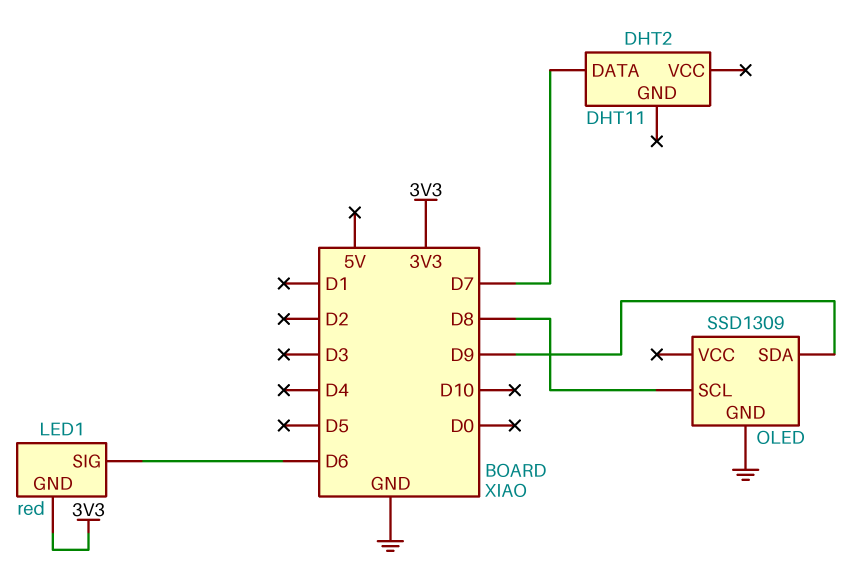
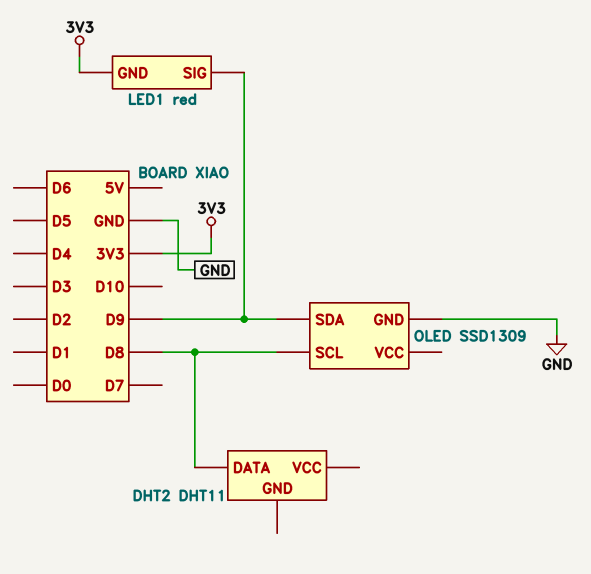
DHT2 pin DATA: D7 -> D8
LED1 pin SIG: D6 -> D9

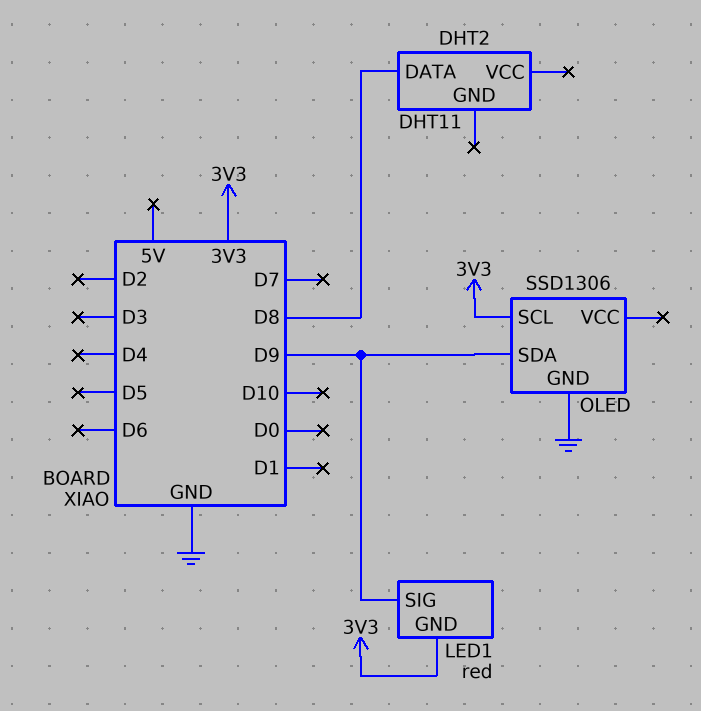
OLED: SSD1309 -> SSD1306
OLED pin SCL: D8 -> 3V3

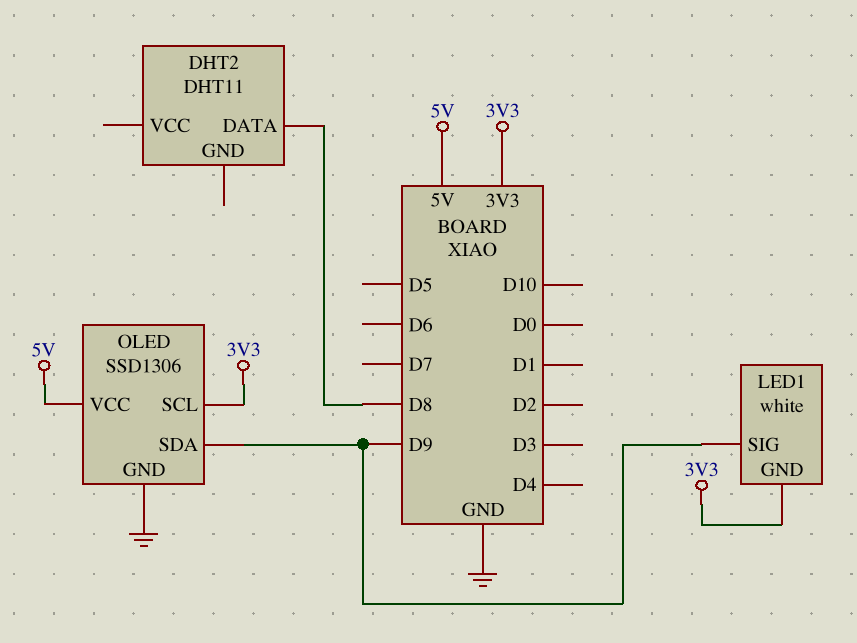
LED1: red -> white
OLED pin VCC: none -> 5V

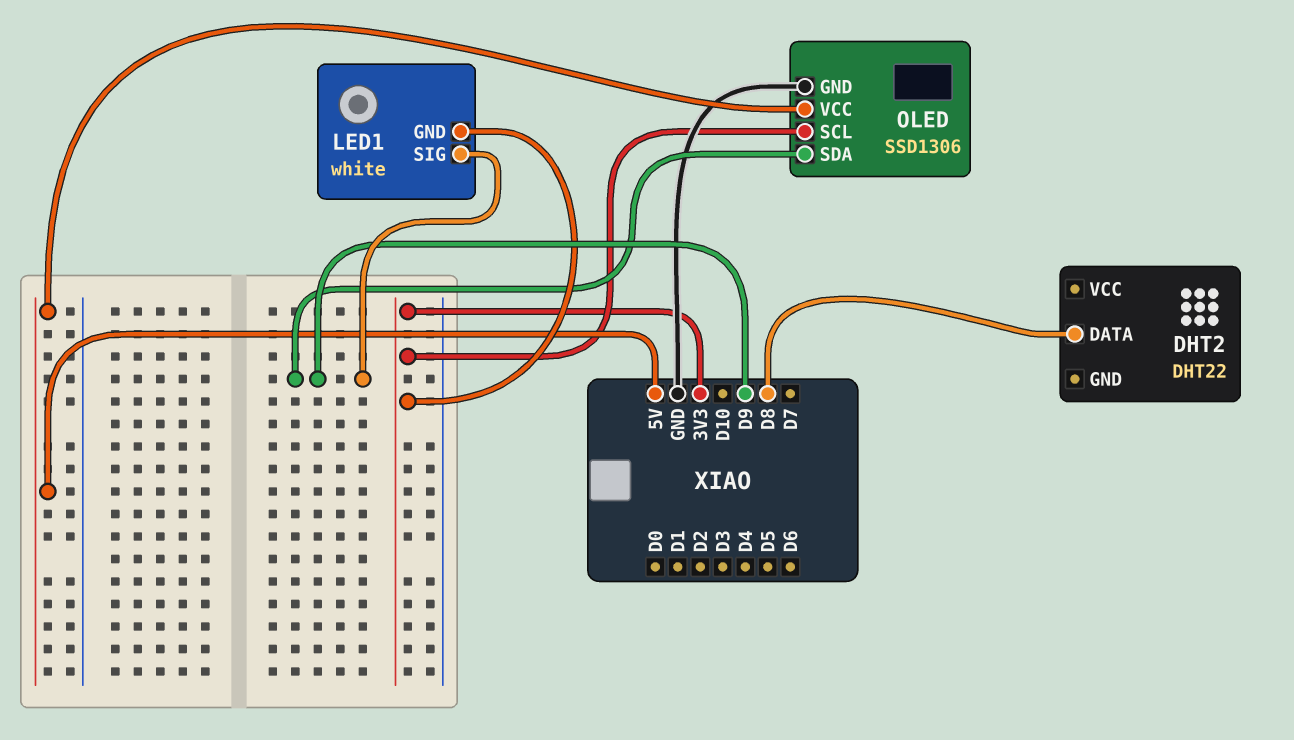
DHT2: DHT11 -> DHT22

